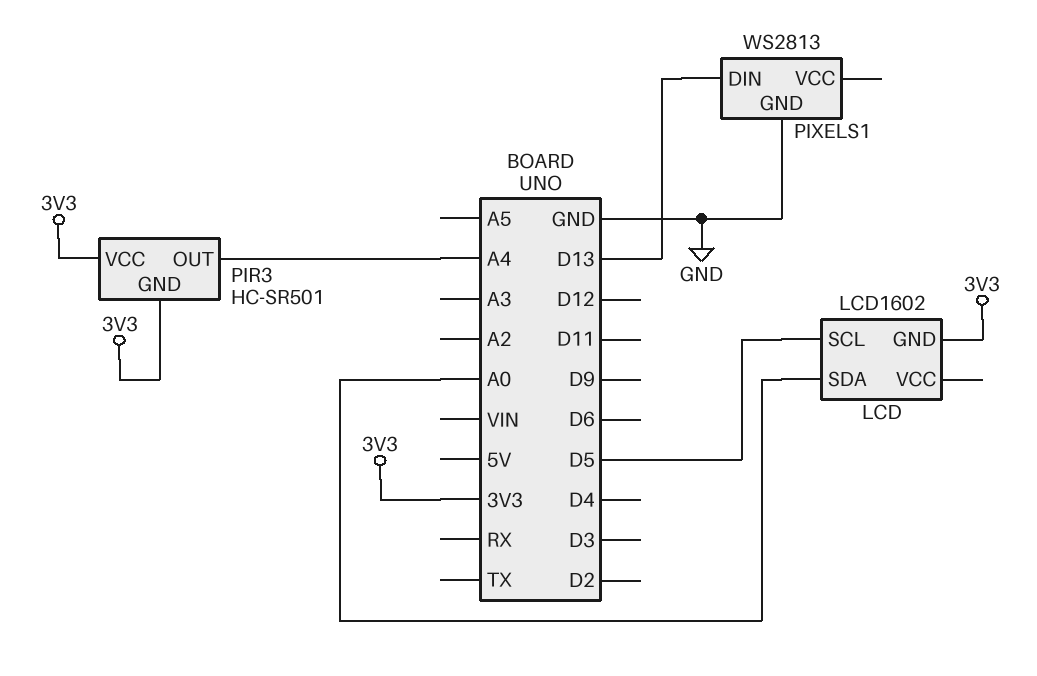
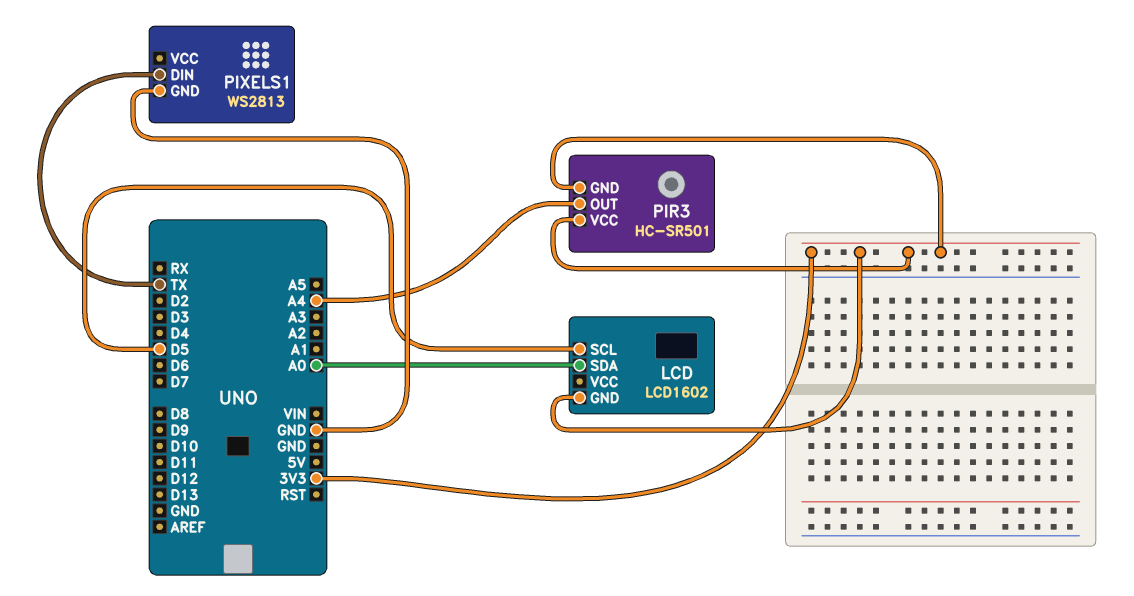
PIXELS1 pin DIN: D13 -> TX

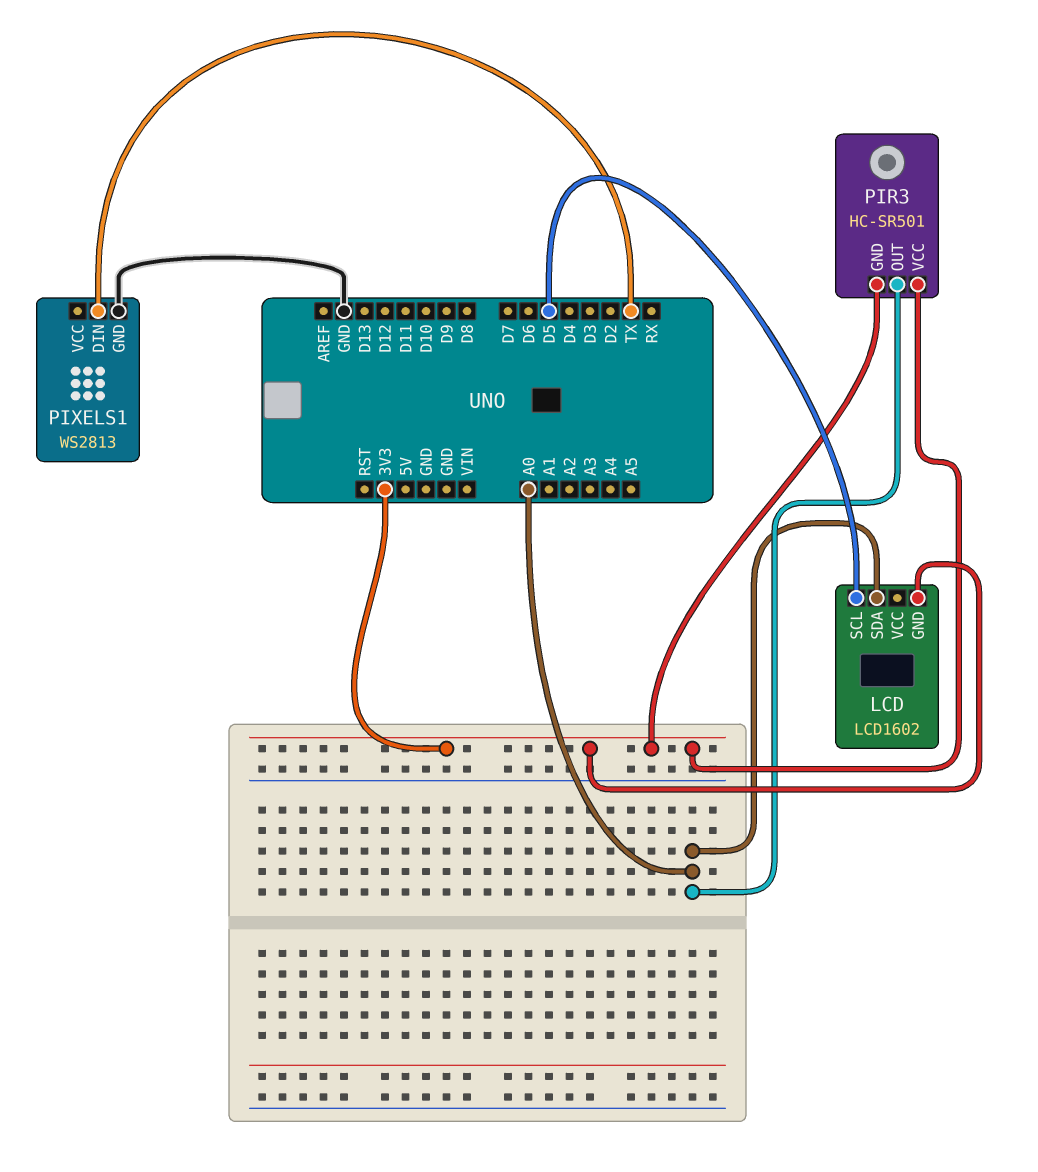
PIR3 pin OUT: A4 -> A0

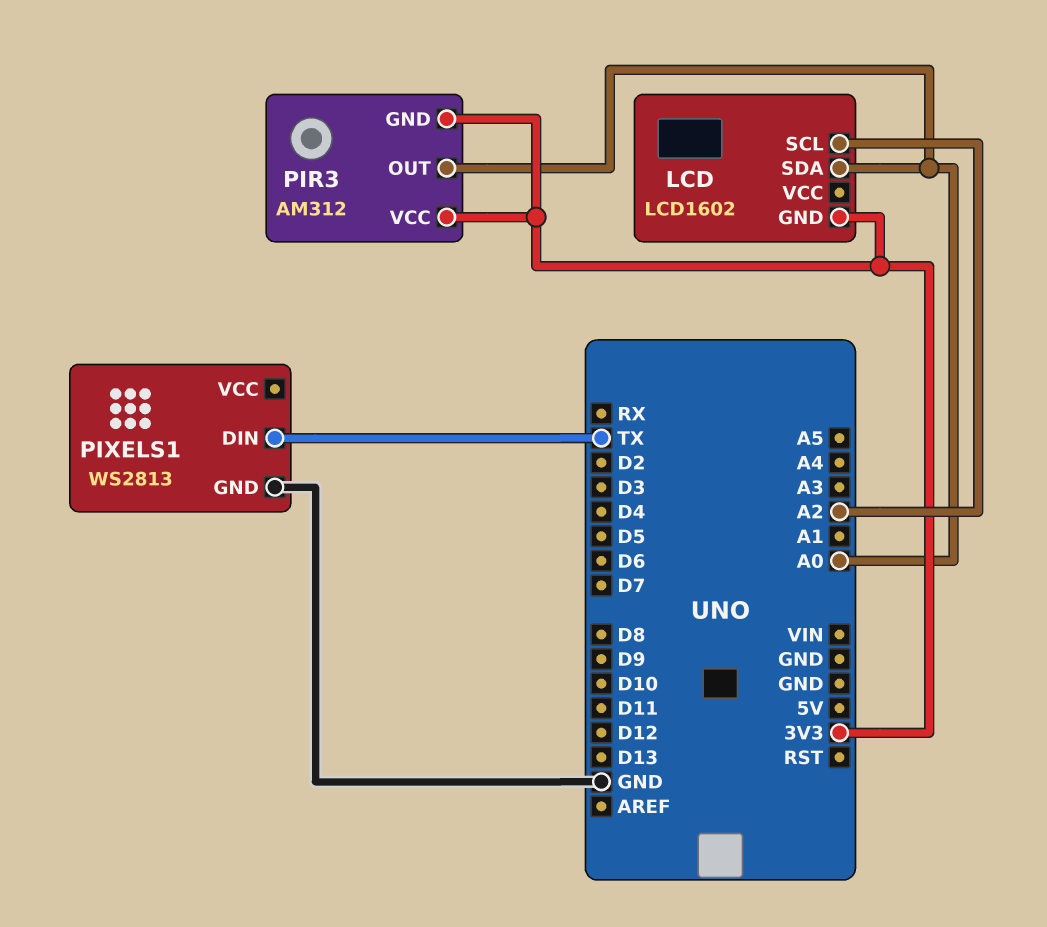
LCD pin SCL: D5 -> A2
PIR3: HC-SR501 -> AM312

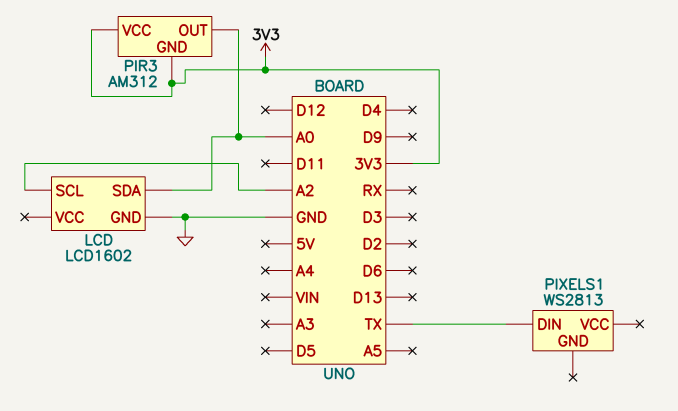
LCD pin GND: 3V3 -> GND
PIXELS1 pin GND: GND -> none

